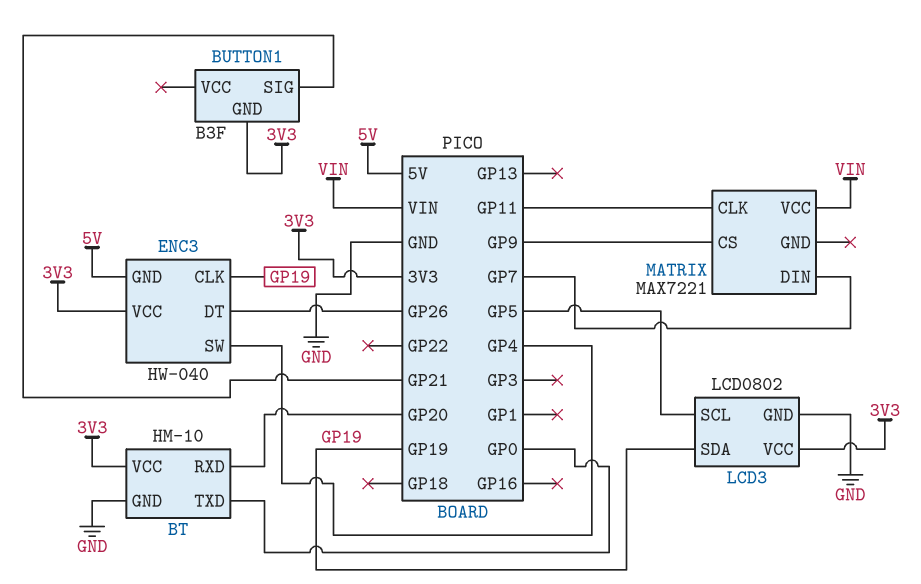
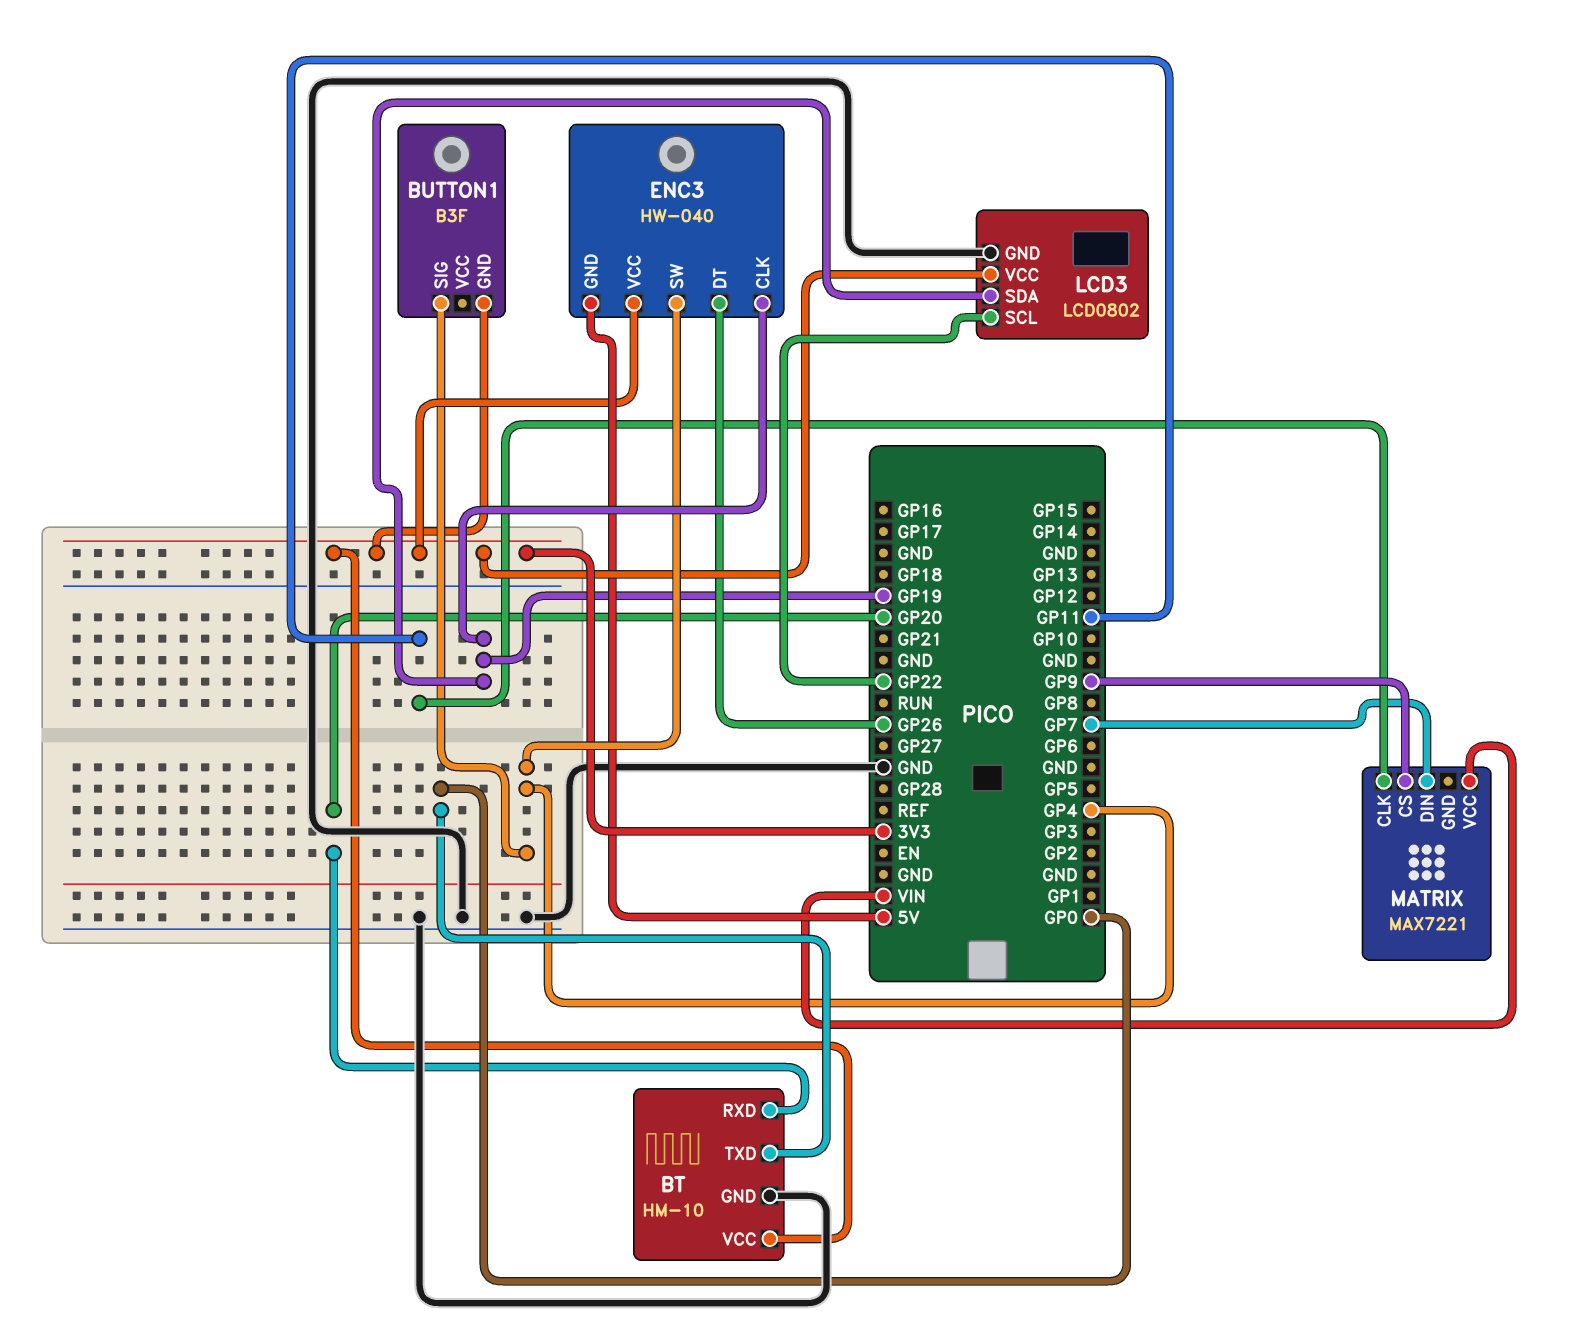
BUTTON1 pin SIG: GP21 -> GP4
LCD3 pin SCL: GP5 -> GP22

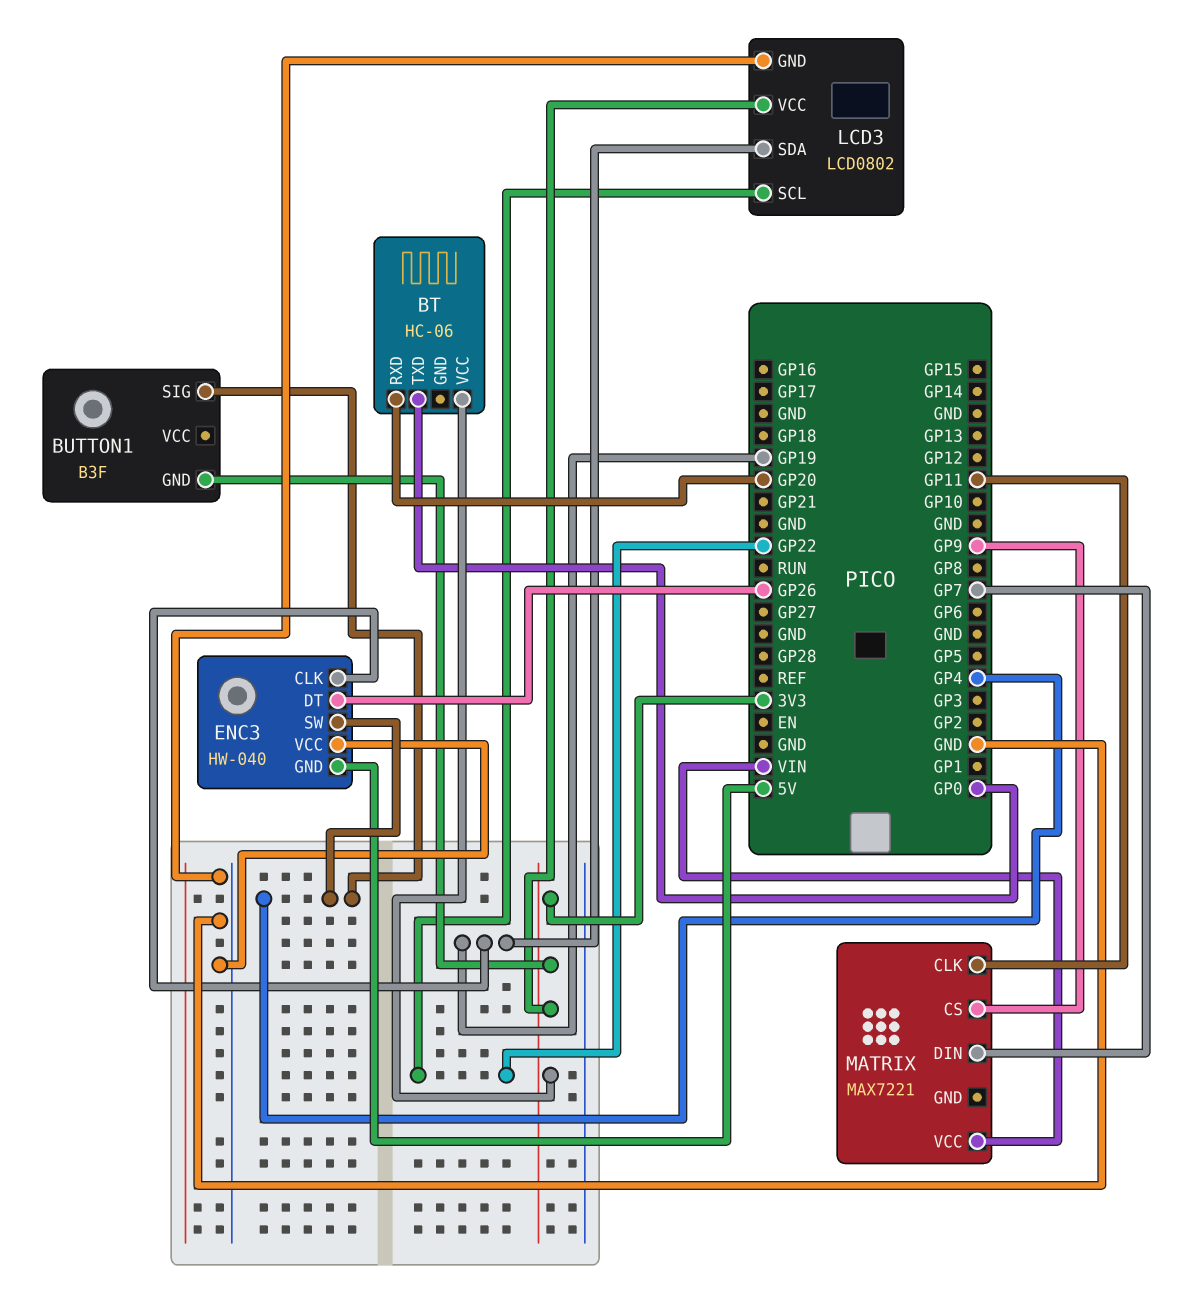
BT: HM-10 -> HC-06
BT pin GND: GND -> none
ENC3 pin VCC: 3V3 -> GND

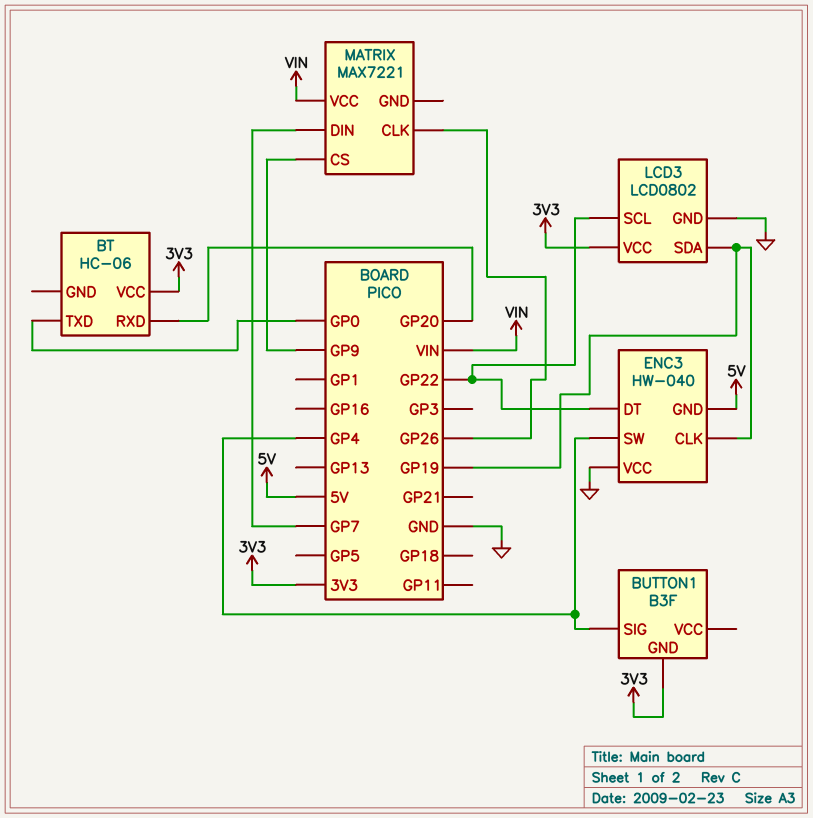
ENC3 pin DT: GP26 -> GP22
MATRIX pin CLK: GP11 -> GP26

